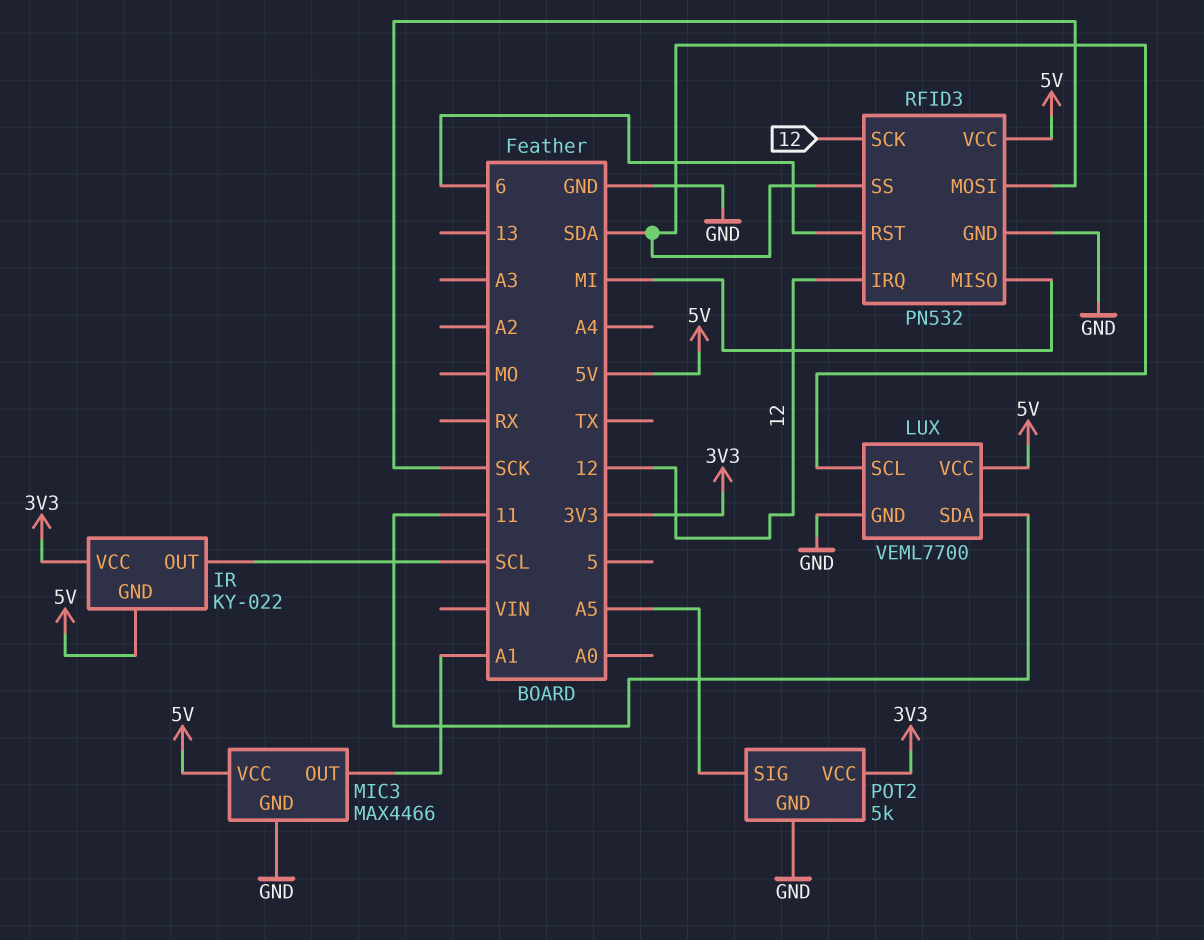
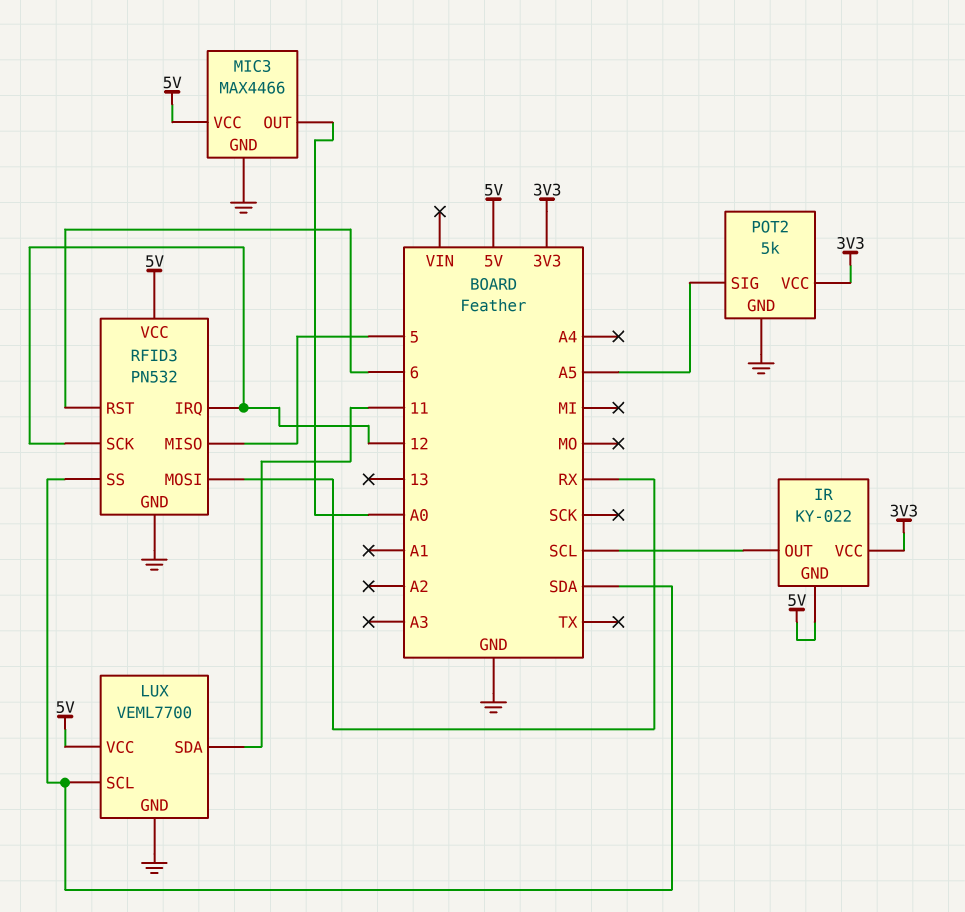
MIC3 pin OUT: A1 -> A0
RFID3 pin MISO: MI -> 5
RFID3 pin MOSI: SCK -> RX

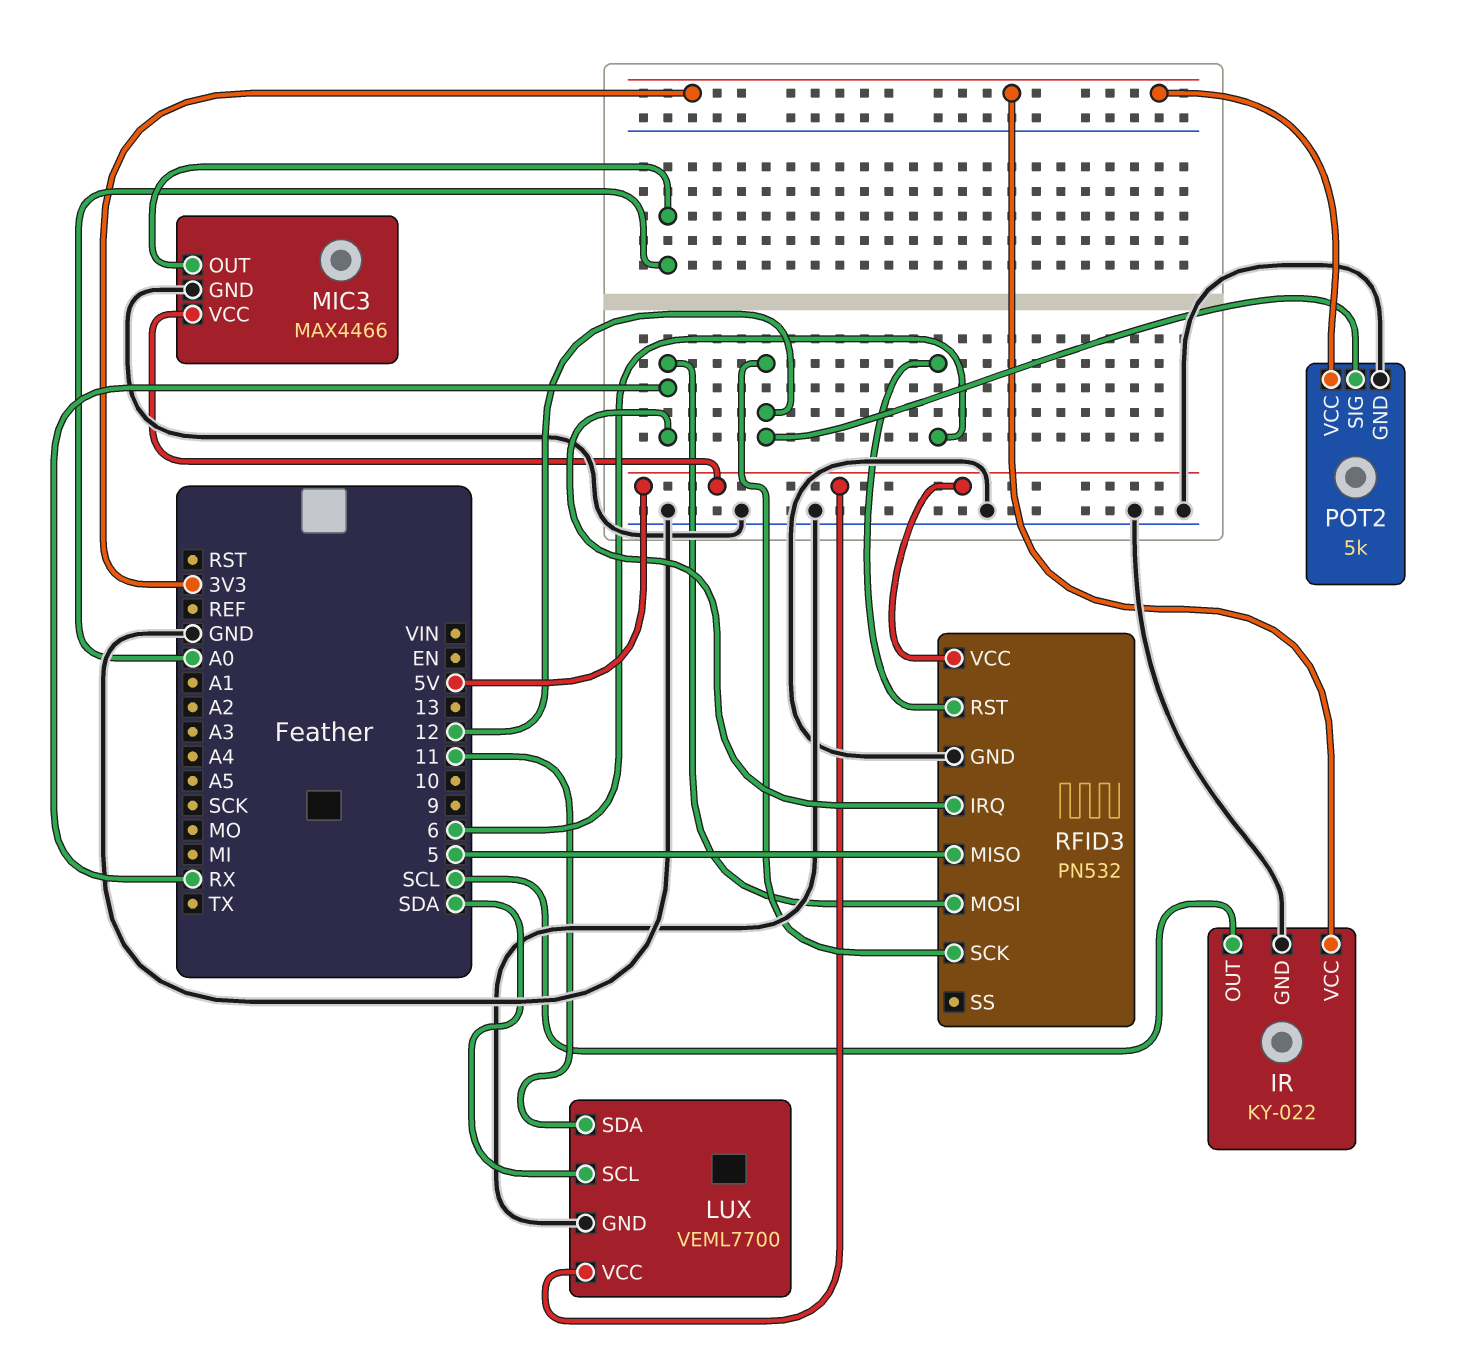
IR pin GND: 5V -> GND
POT2 pin SIG: A5 -> 12
RFID3 pin IRQ: 12 -> RX
RFID3 pin SS: SDA -> none

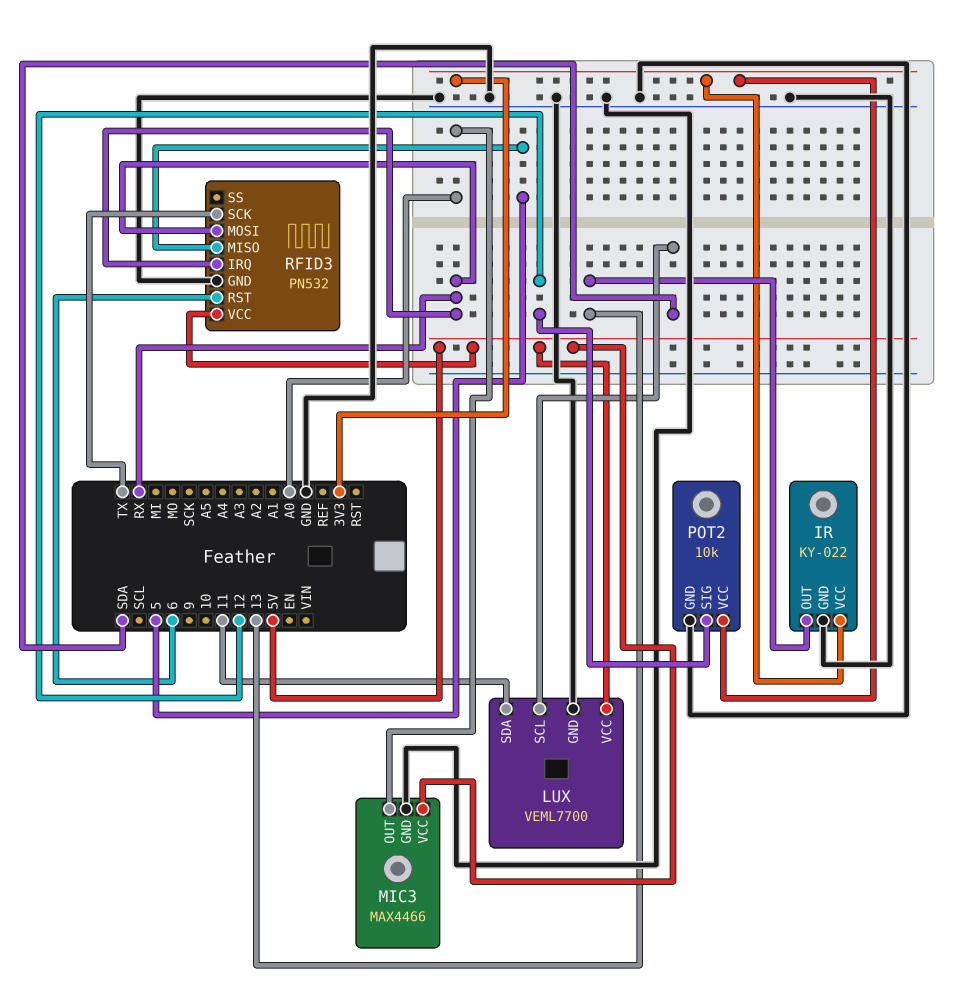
IR pin OUT: SCL -> 13
POT2: 5k -> 10k
RFID3 pin SCK: 12 -> TX

